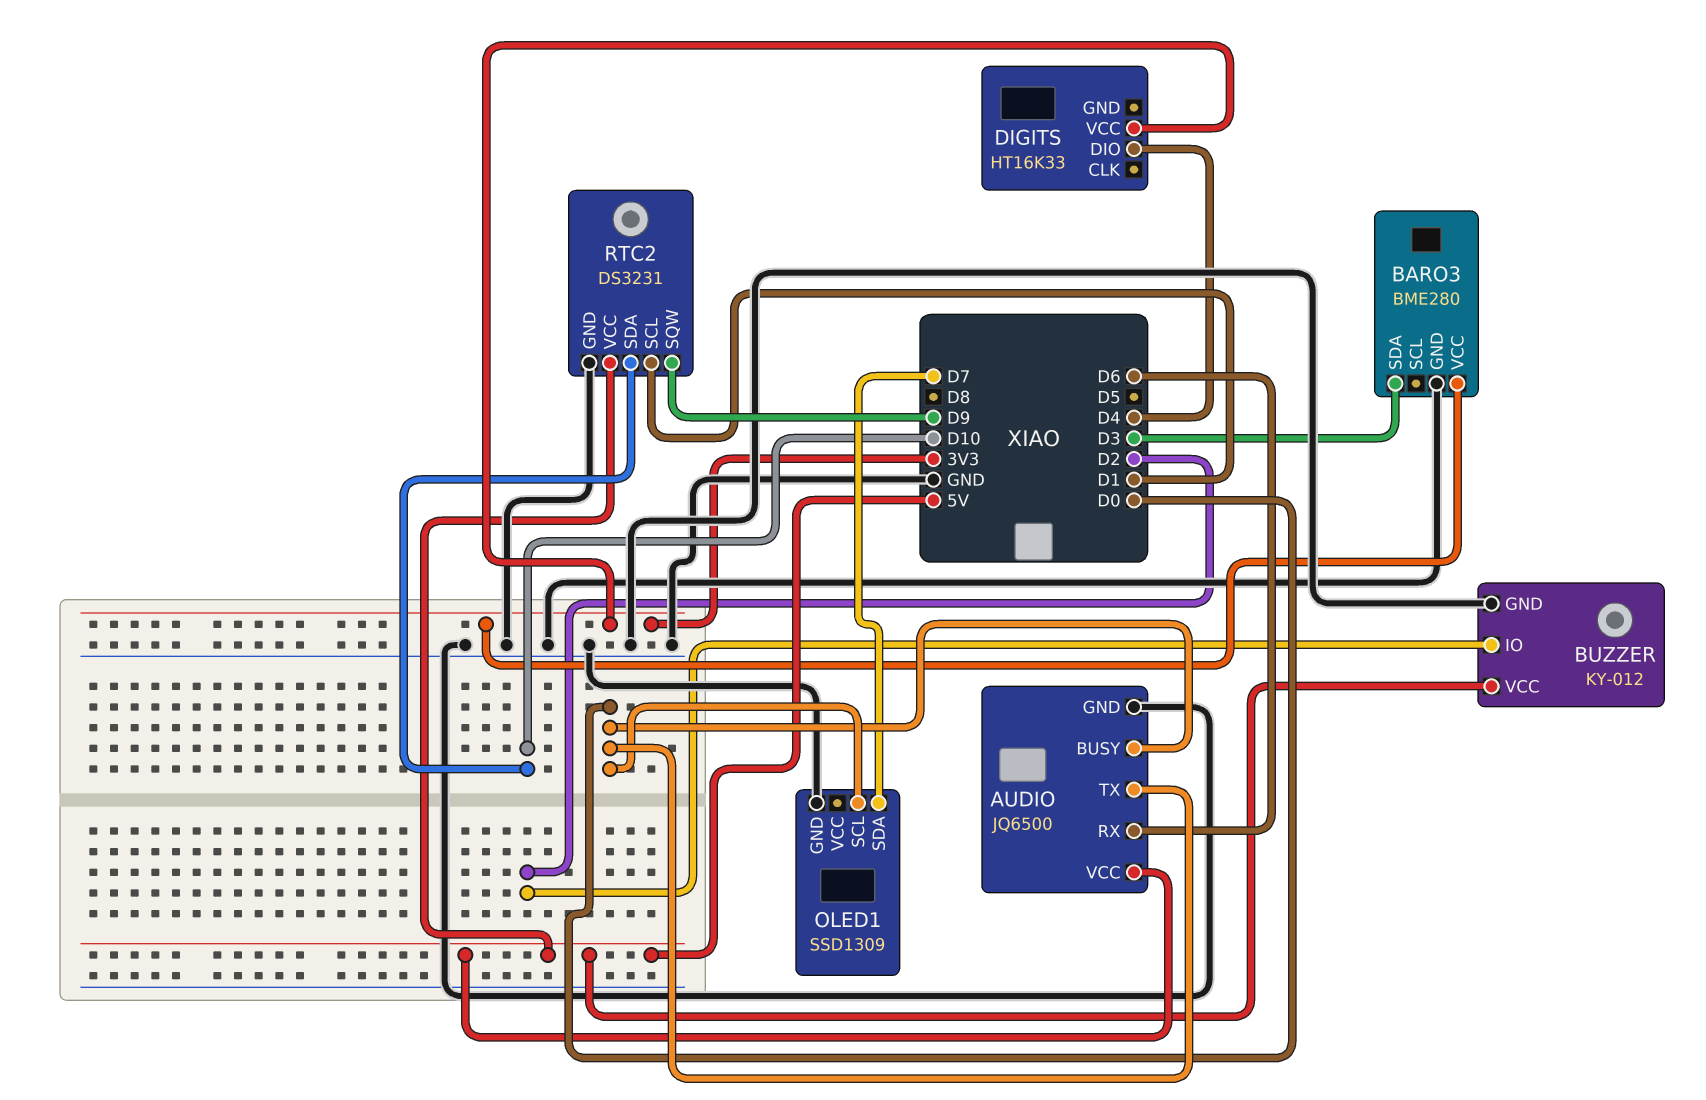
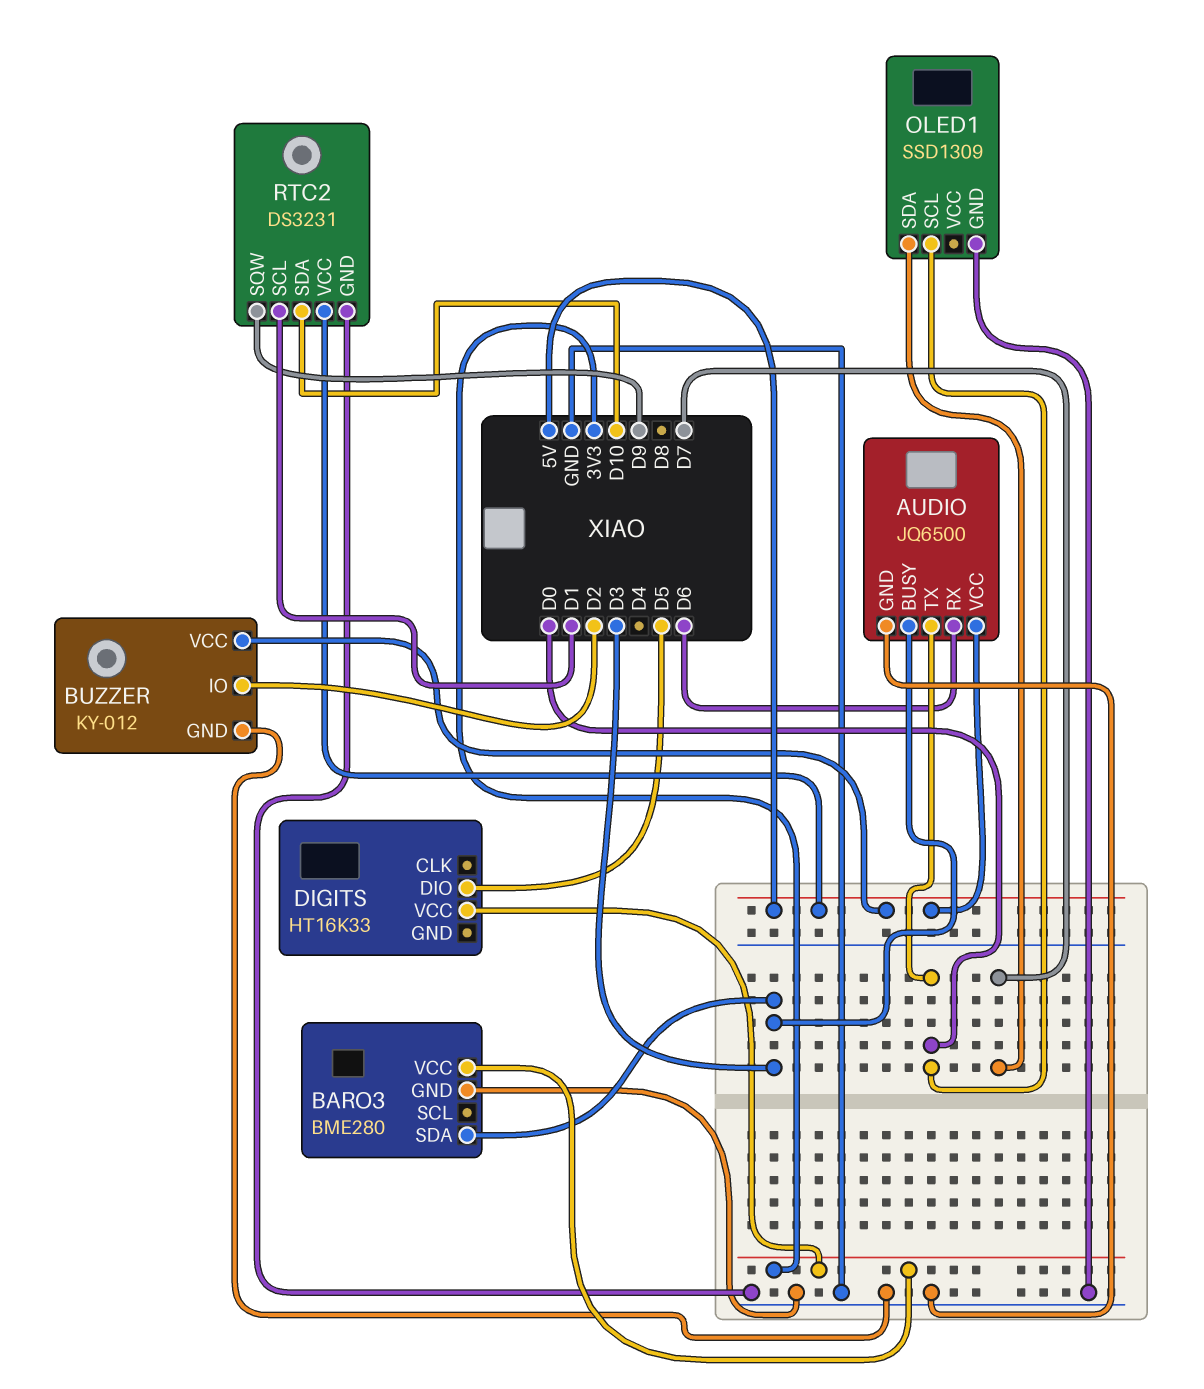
AUDIO pin BUSY: D0 -> D3
DIGITS pin DIO: D4 -> D5

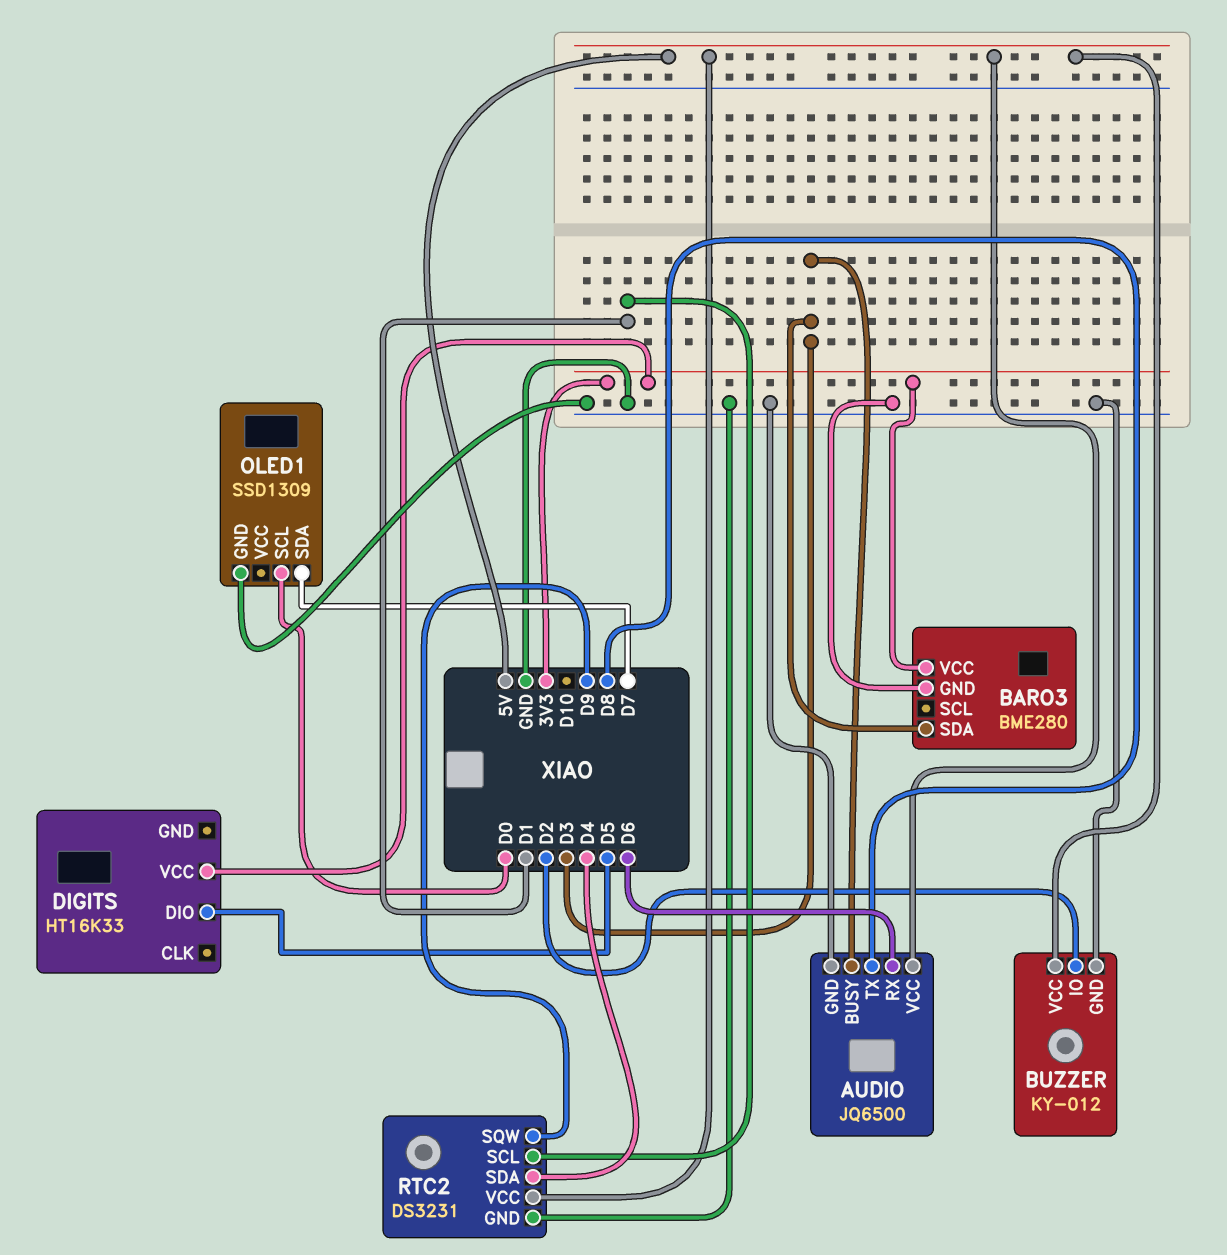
AUDIO pin TX: D0 -> D8
RTC2 pin SDA: D10 -> D4

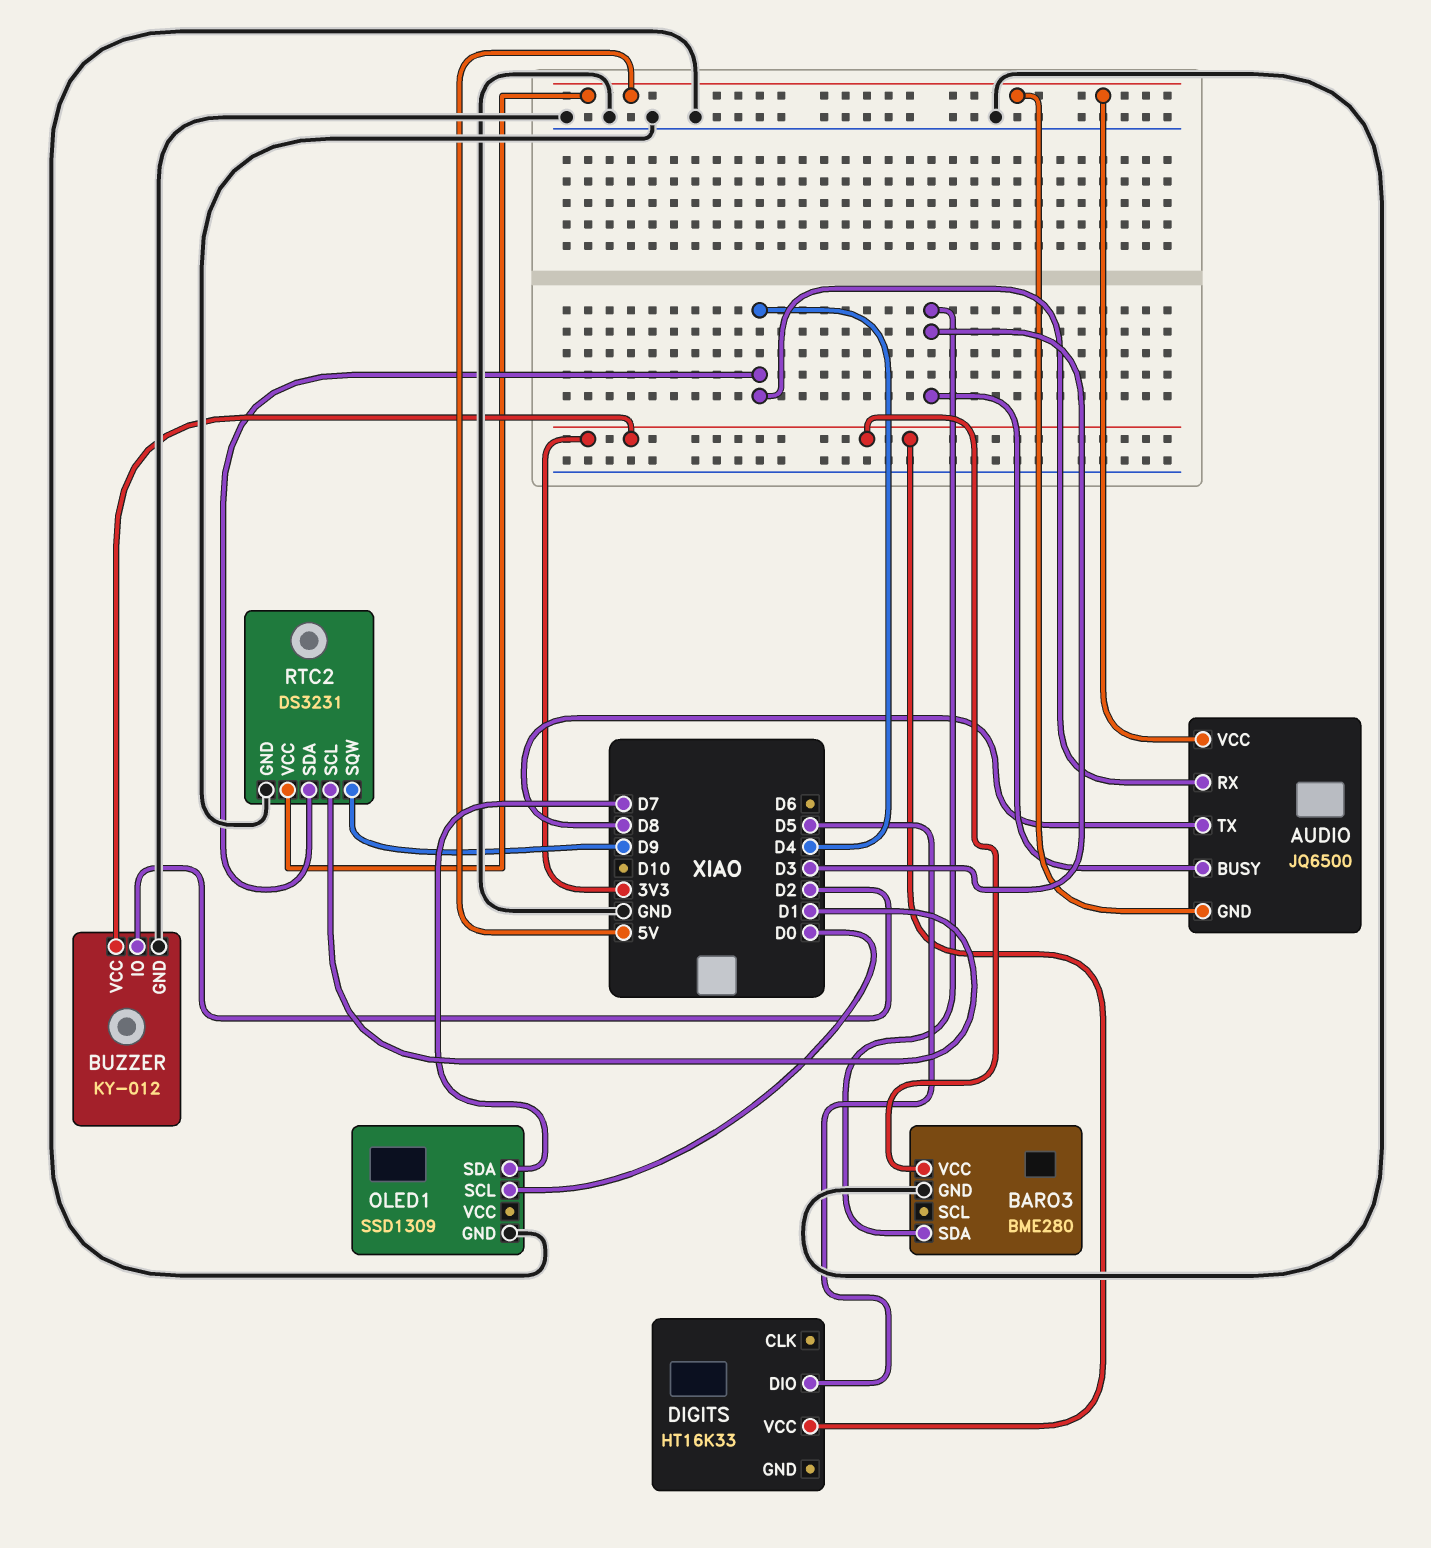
AUDIO pin GND: GND -> 5V
AUDIO pin RX: D6 -> D4
BUZZER pin VCC: 5V -> 3V3

